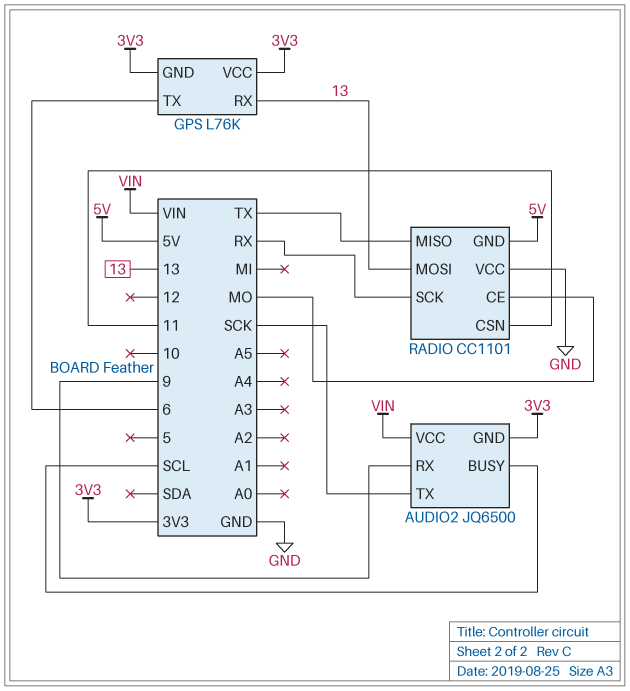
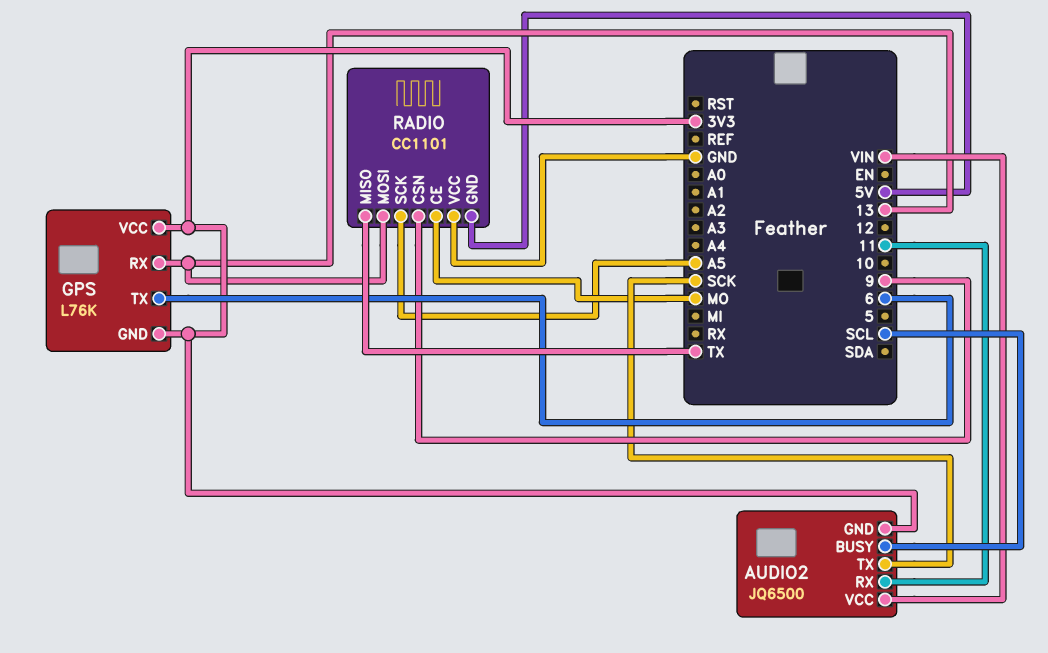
AUDIO2 pin RX: 9 -> 11
RADIO pin CSN: 11 -> 9
RADIO pin SCK: RX -> A5

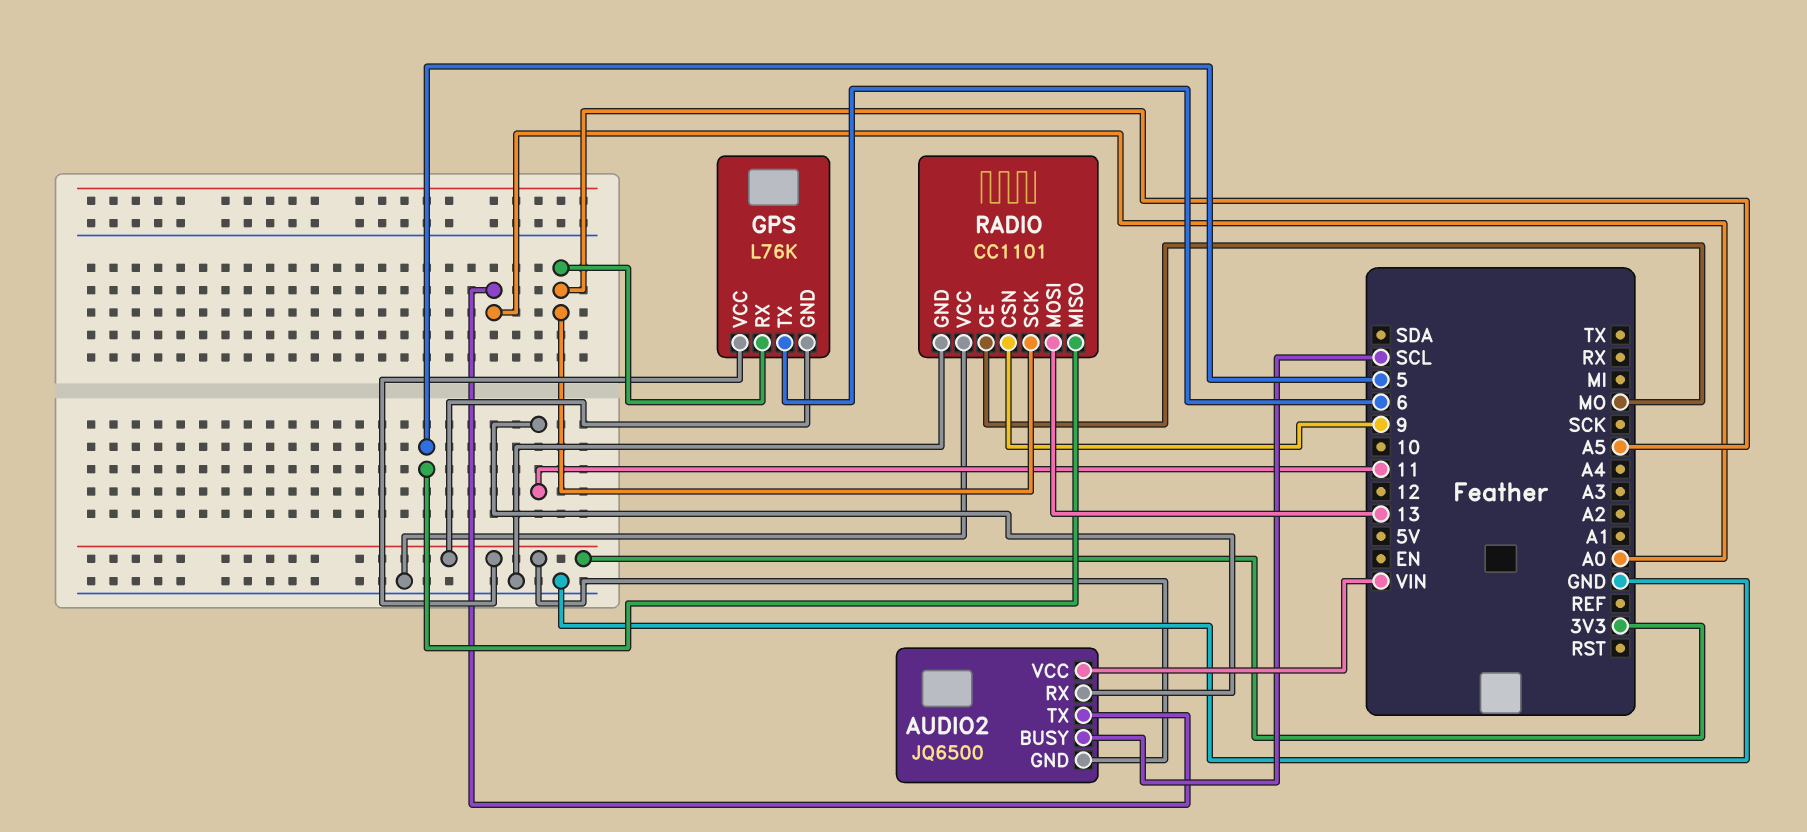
AUDIO2 pin TX: SCK -> A0
GPS pin RX: 13 -> A5
RADIO pin GND: 5V -> GND
RADIO pin MISO: TX -> 5

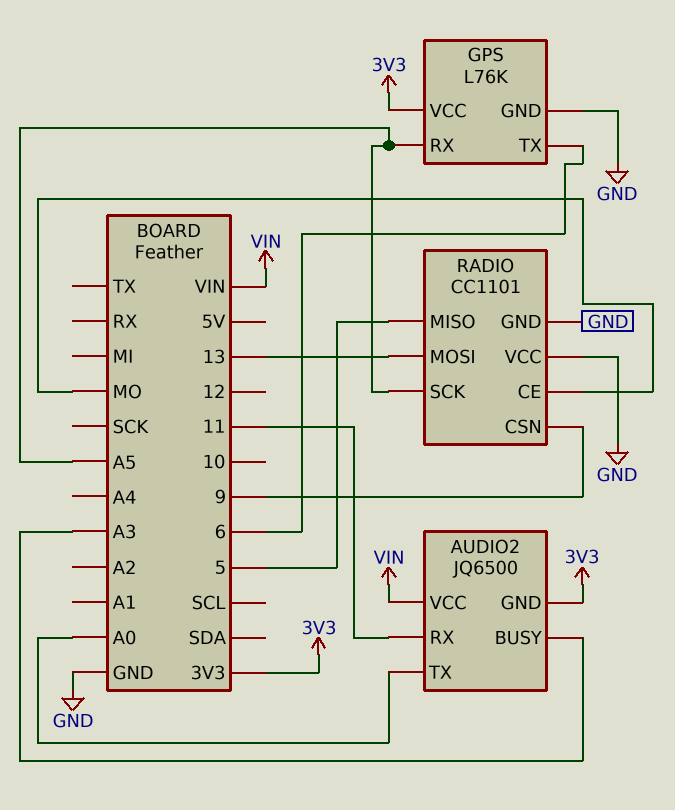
AUDIO2 pin BUSY: SCL -> A3
GPS pin GND: 3V3 -> GND

